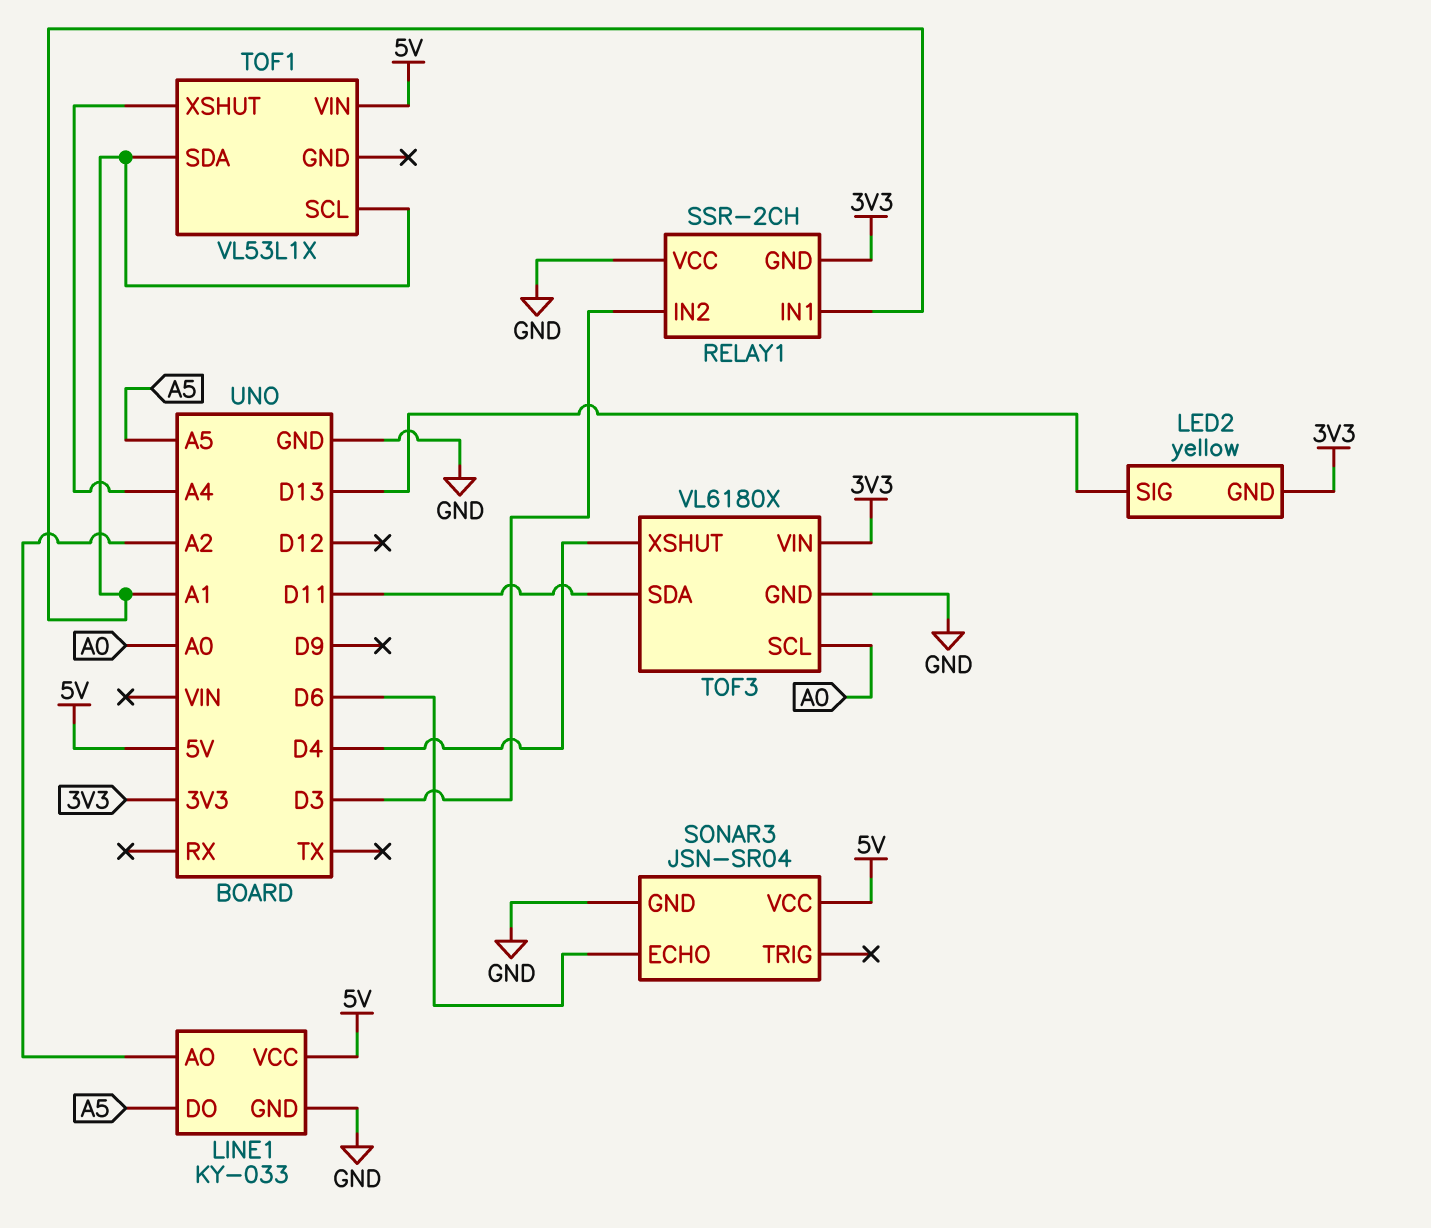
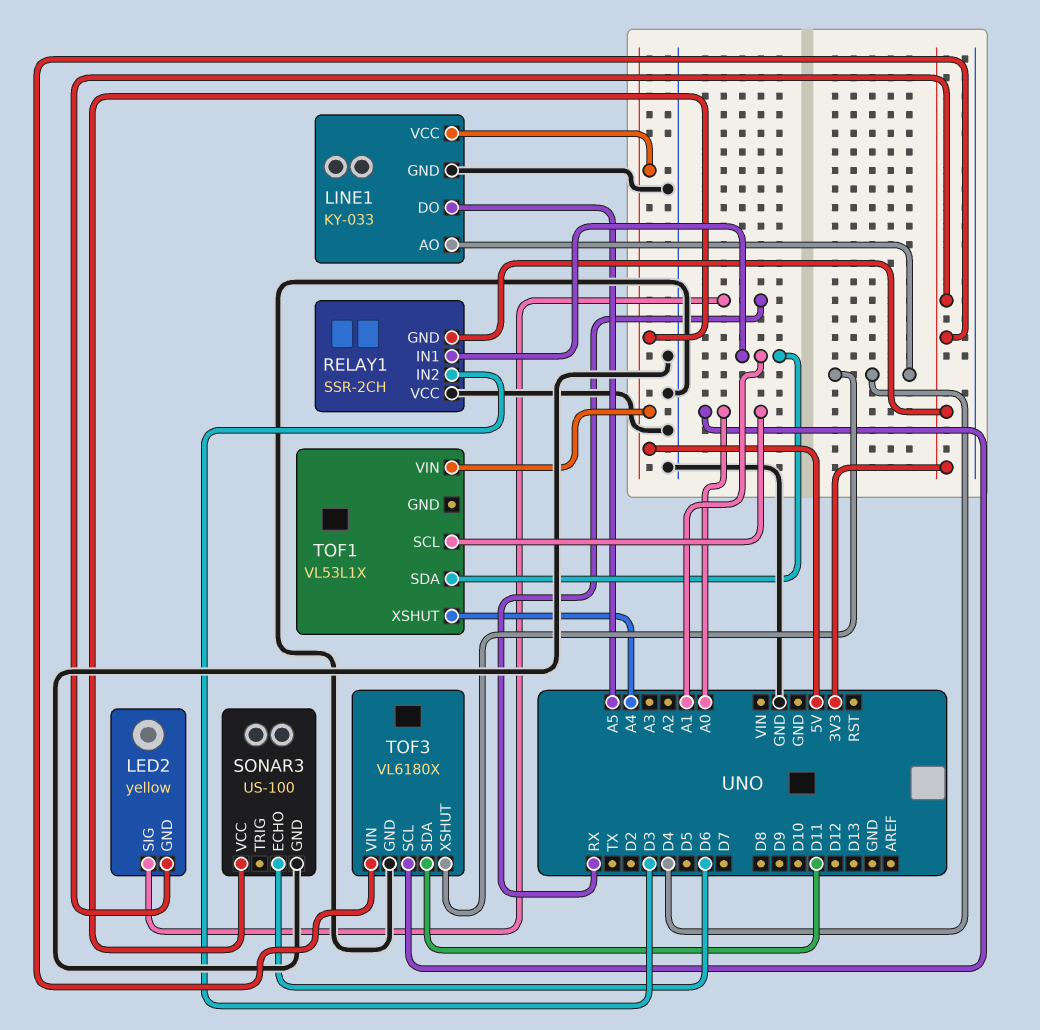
LED2 pin SIG: D13 -> RX
LINE1 pin AO: A2 -> D4
SONAR3: JSN-SR04 -> US-100
TOF1 pin SCL: A1 -> A0

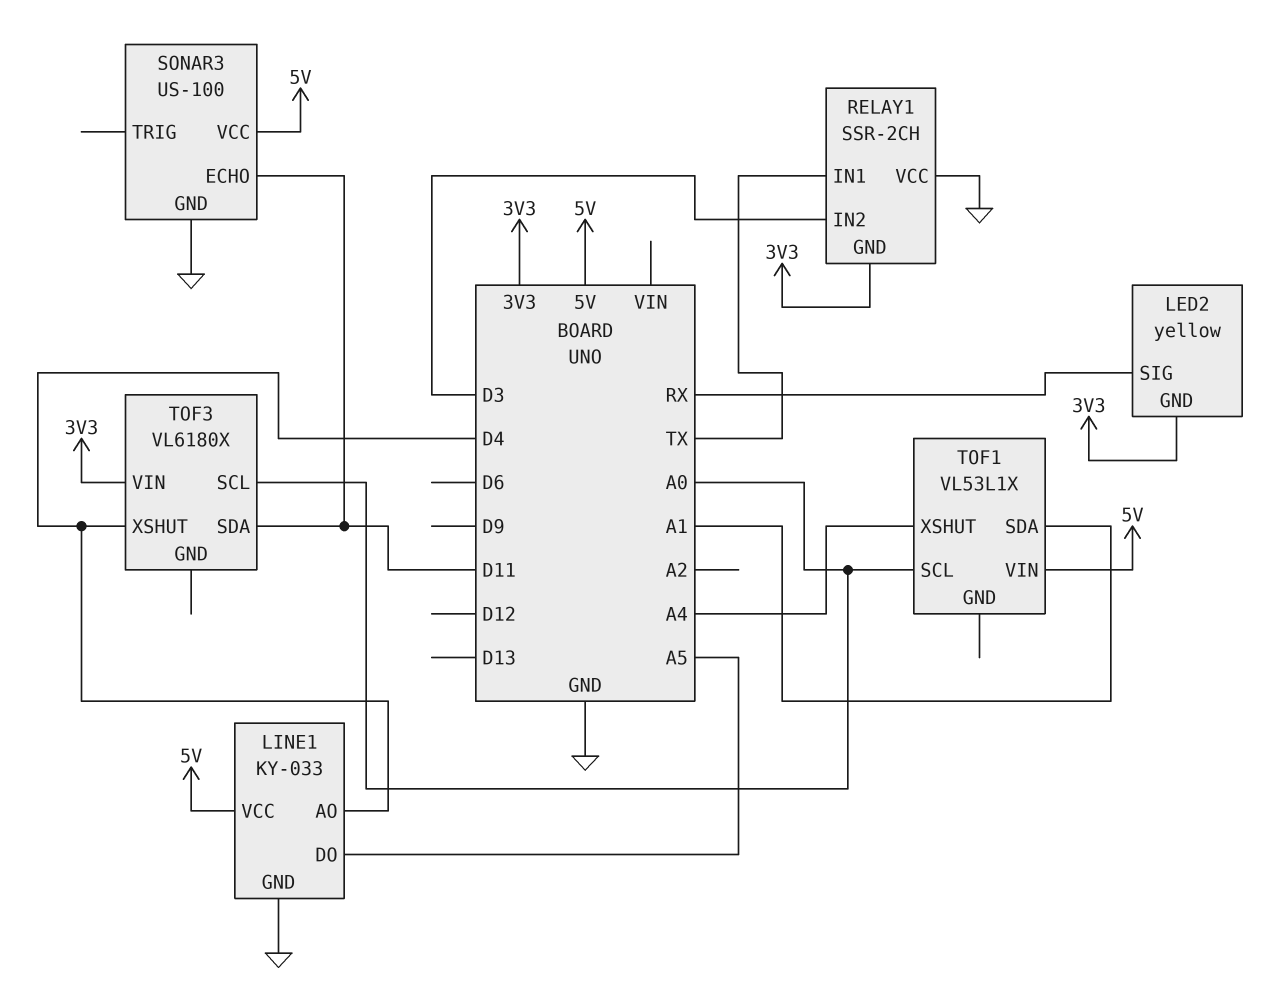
RELAY1 pin IN1: A1 -> TX
SONAR3 pin ECHO: D6 -> D11
TOF3 pin GND: GND -> none

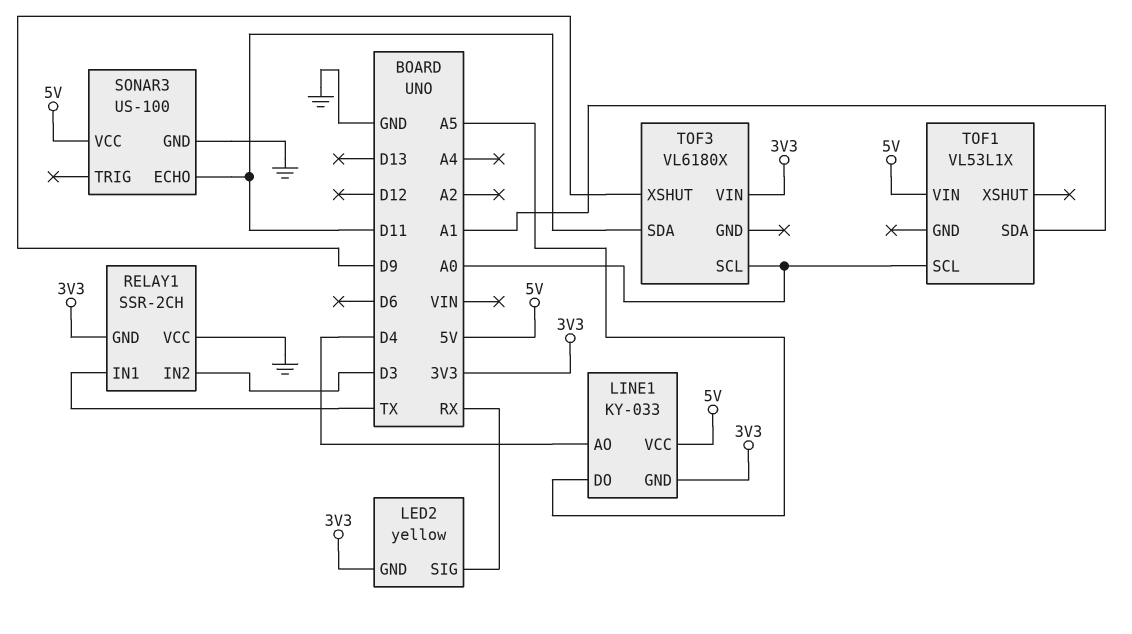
LINE1 pin GND: GND -> 3V3
TOF1 pin XSHUT: A4 -> none
TOF3 pin XSHUT: D4 -> D9

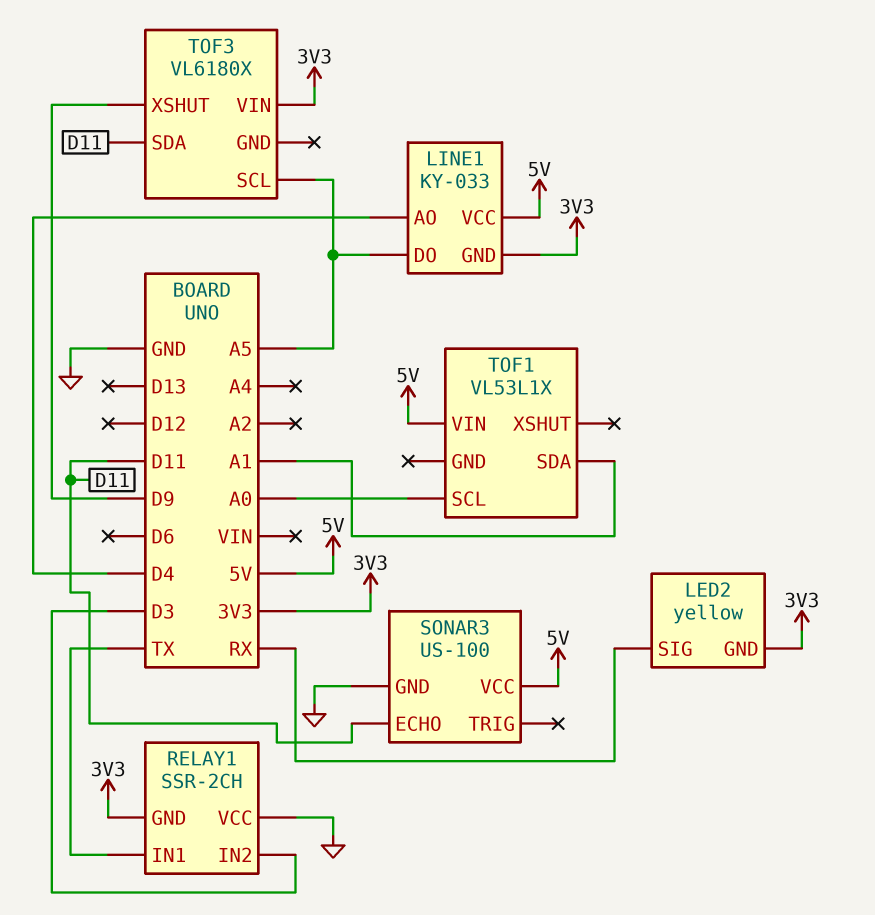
TOF3 pin SCL: A0 -> A5

